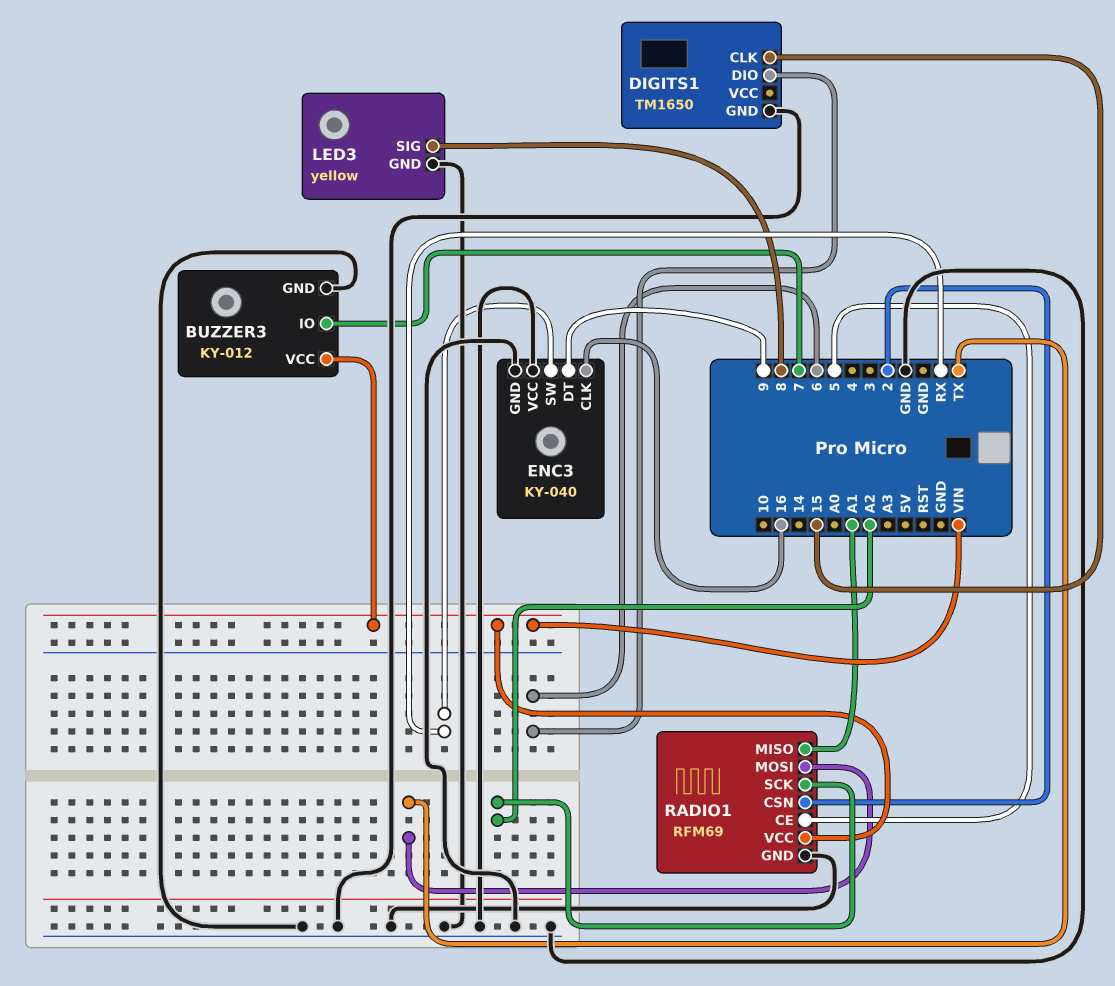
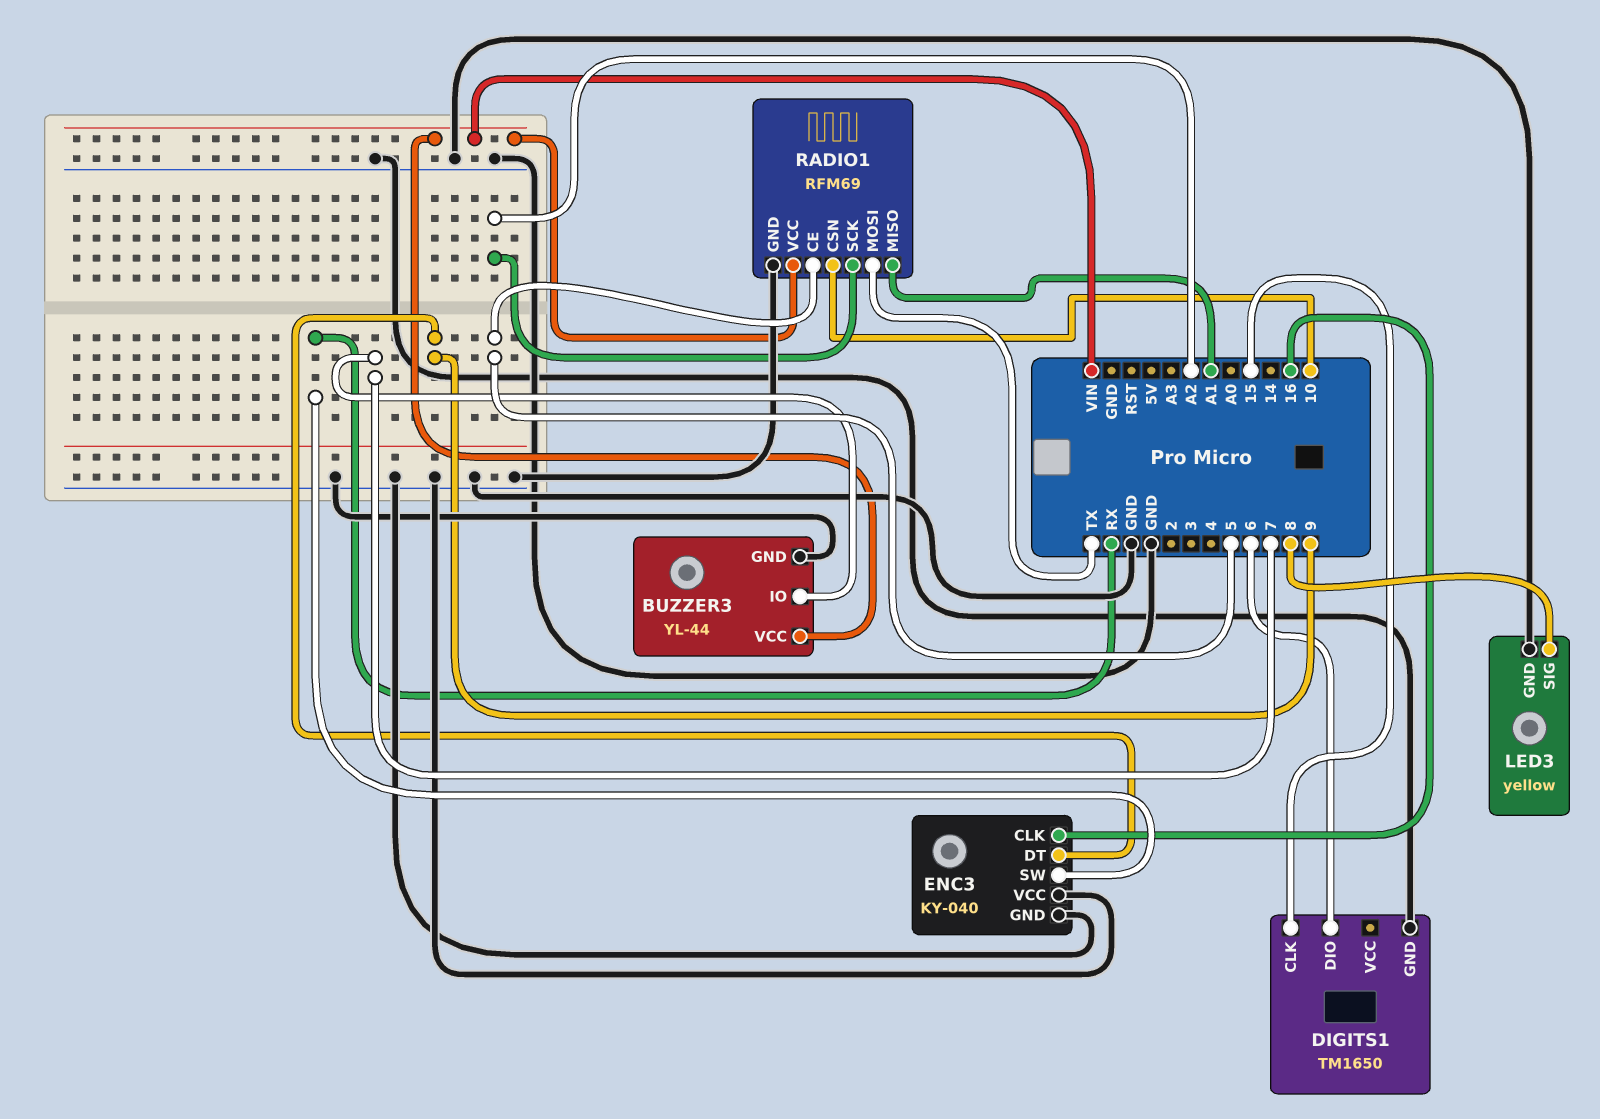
BUZZER3: KY-012 -> YL-44
RADIO1 pin CSN: 2 -> 10

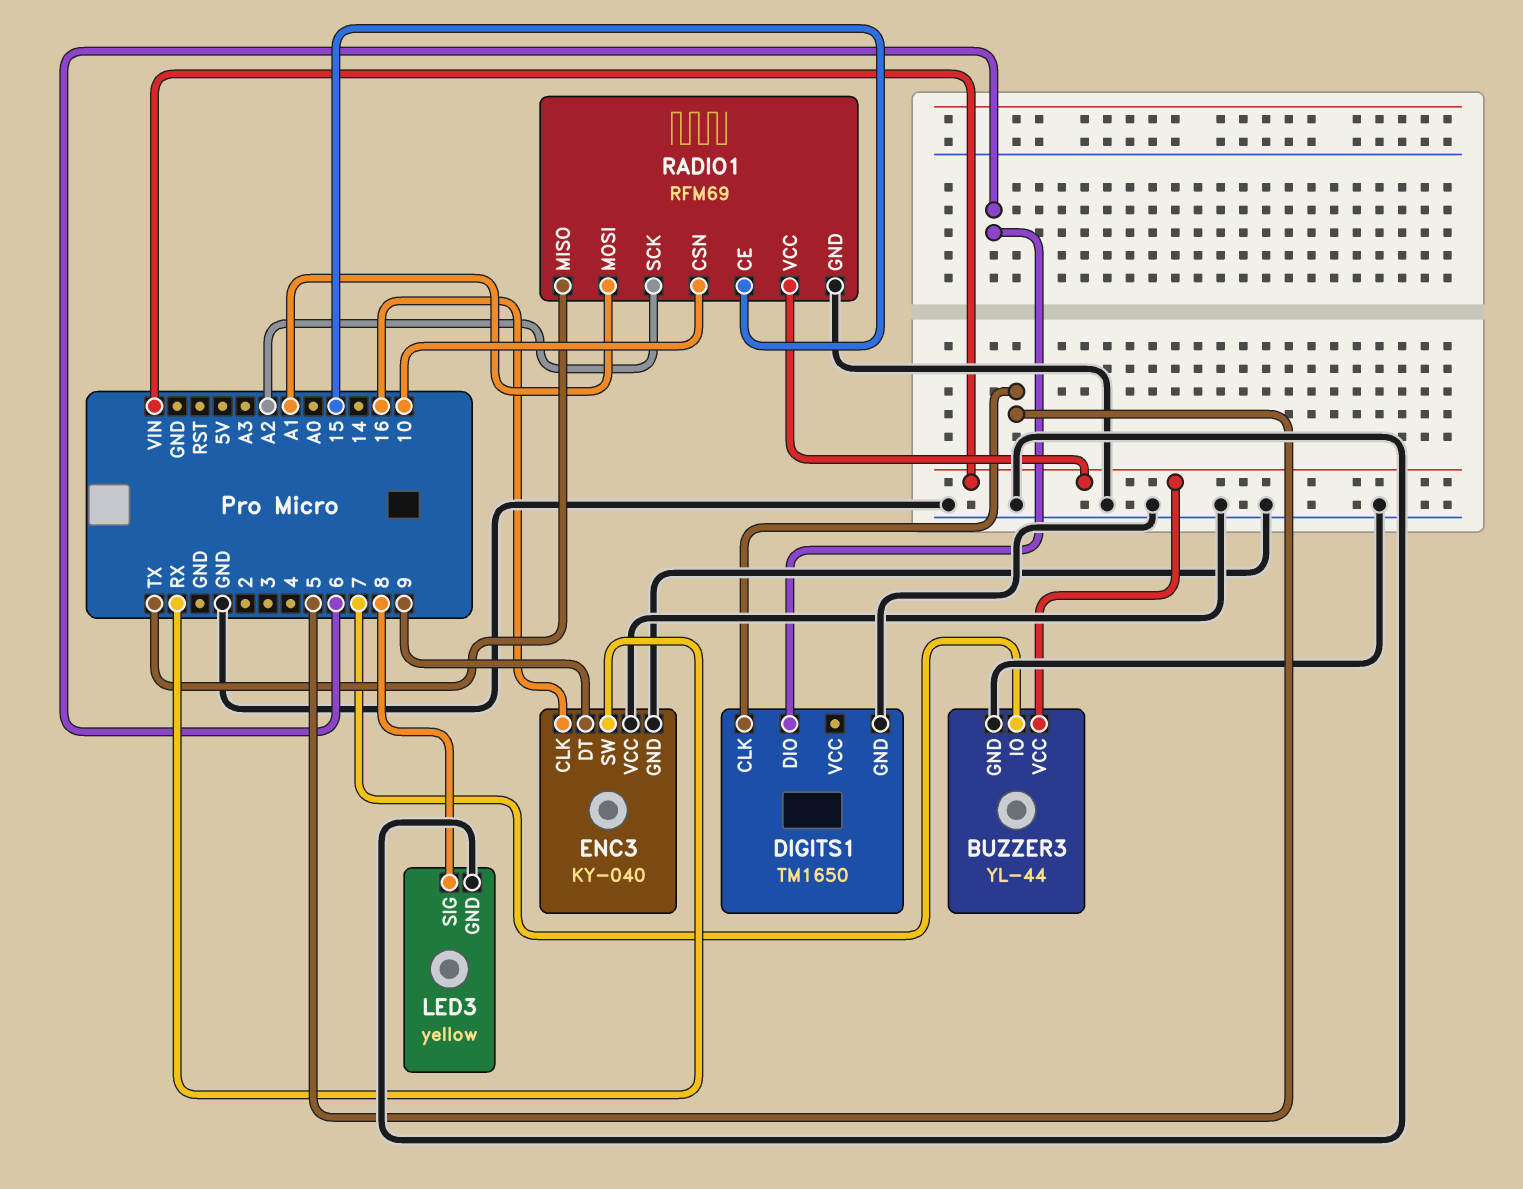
DIGITS1 pin CLK: 15 -> 5
RADIO1 pin CE: 5 -> 15
RADIO1 pin MISO: A1 -> TX
RADIO1 pin MOSI: TX -> A1

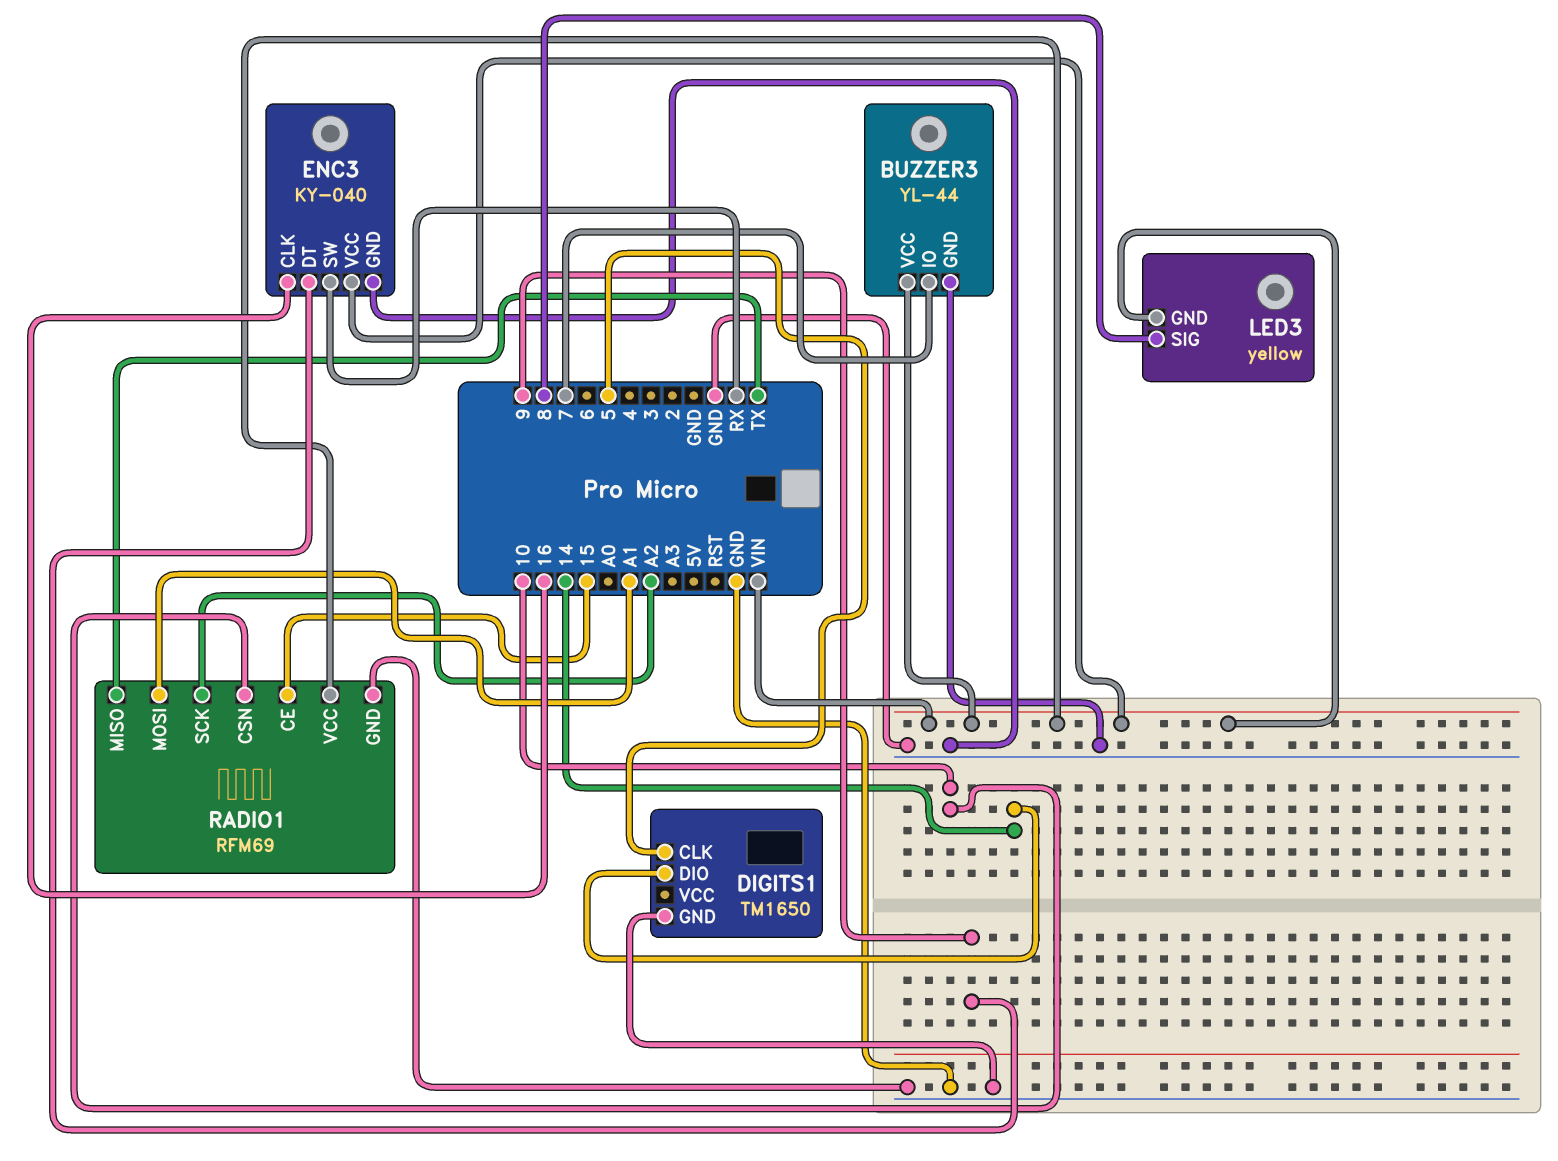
DIGITS1 pin DIO: 6 -> 14
ENC3 pin VCC: GND -> VIN
LED3 pin GND: GND -> VIN

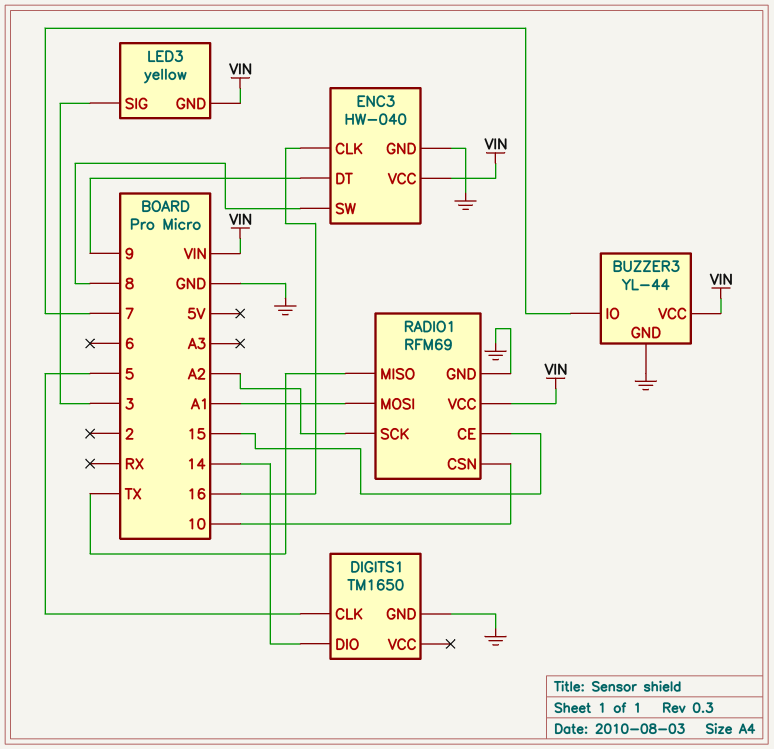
ENC3: KY-040 -> HW-040
ENC3 pin SW: RX -> 8
LED3 pin SIG: 8 -> 3

